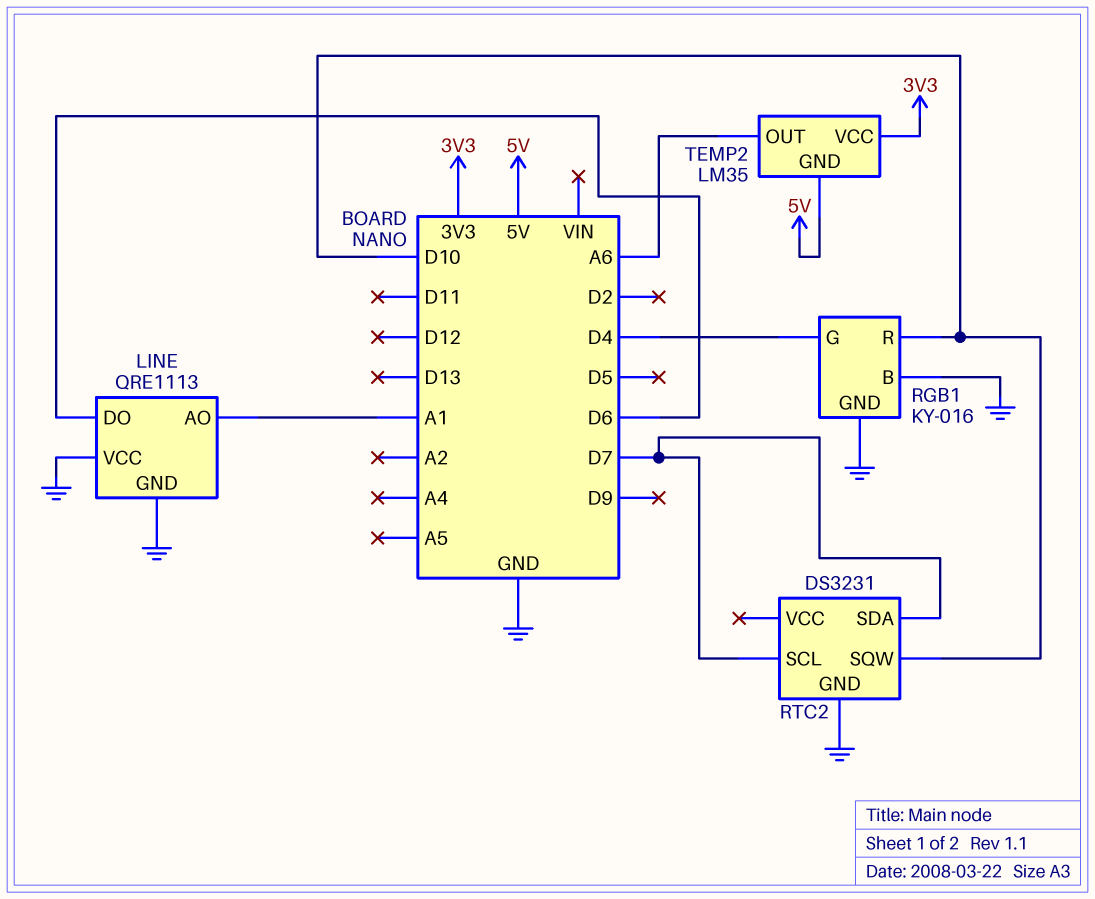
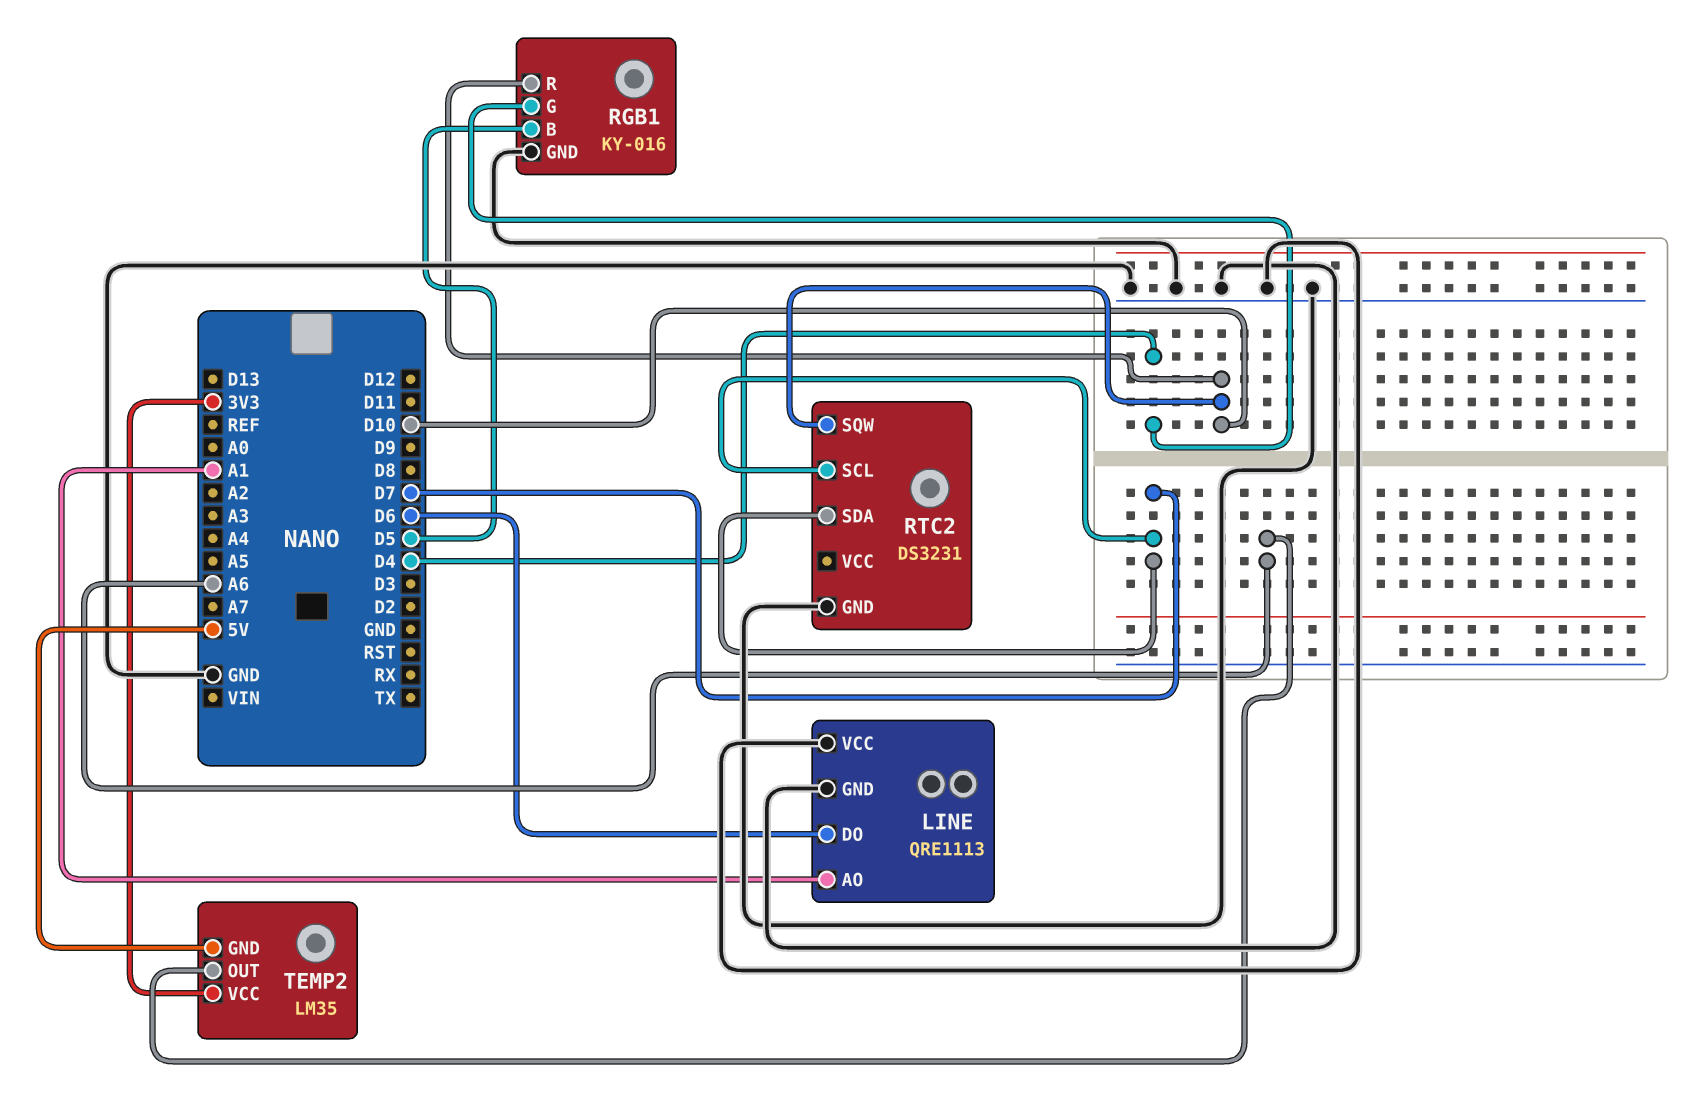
RGB1 pin B: GND -> D5

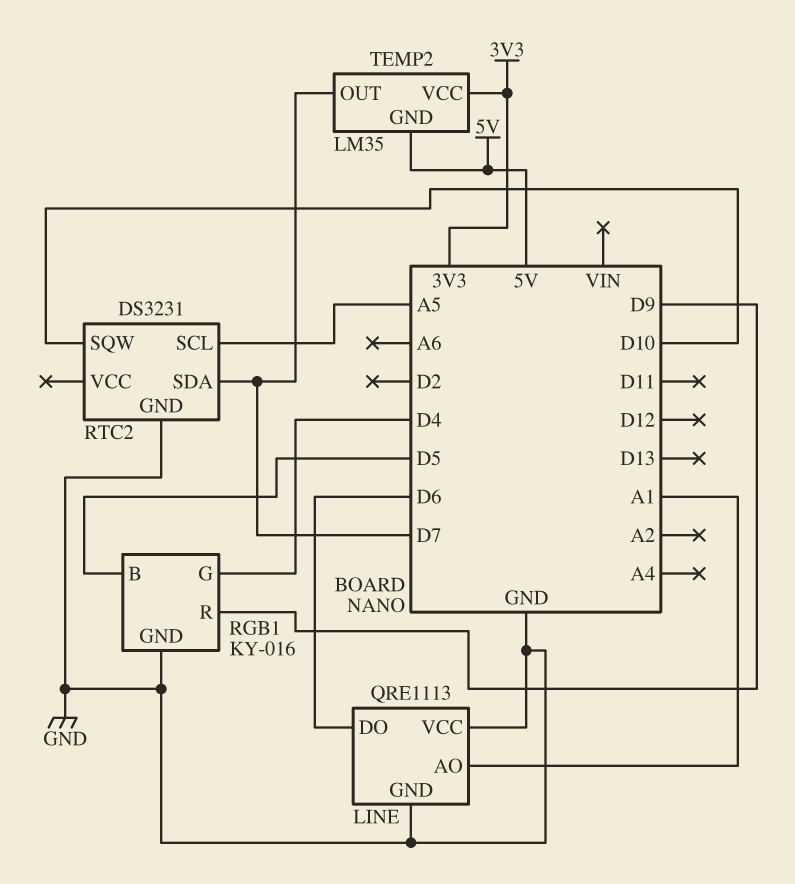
RGB1 pin R: D10 -> D9
RTC2 pin SCL: D7 -> A5
TEMP2 pin OUT: A6 -> D7

